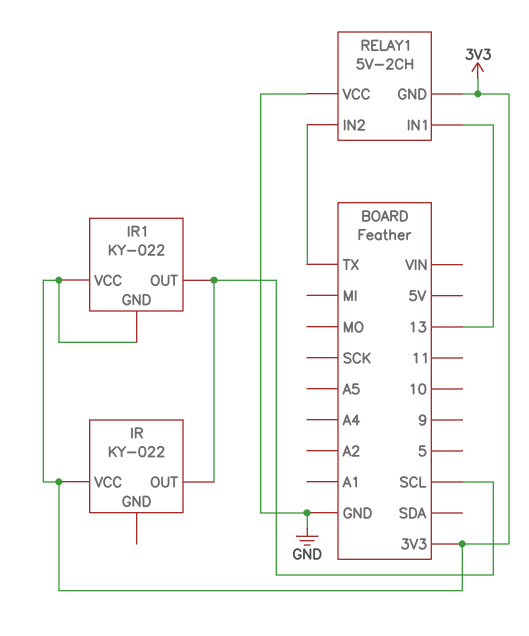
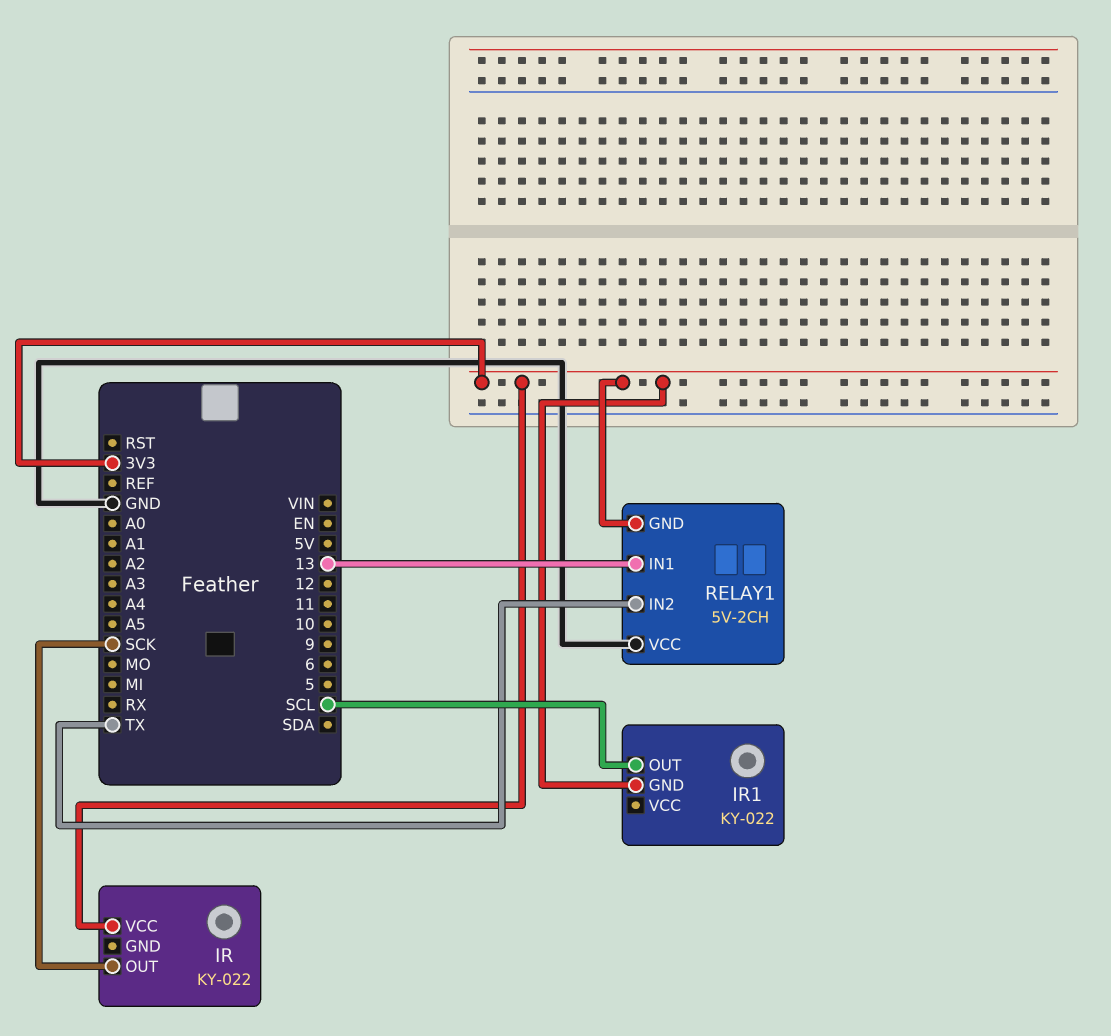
IR pin OUT: SCL -> SCK
IR1 pin VCC: 3V3 -> none

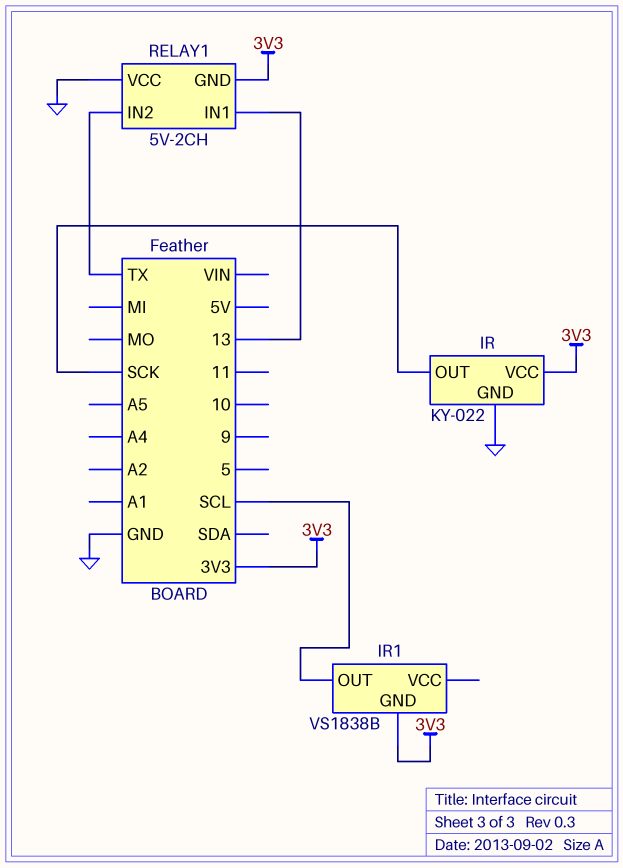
IR pin GND: none -> GND
IR1: KY-022 -> VS1838B

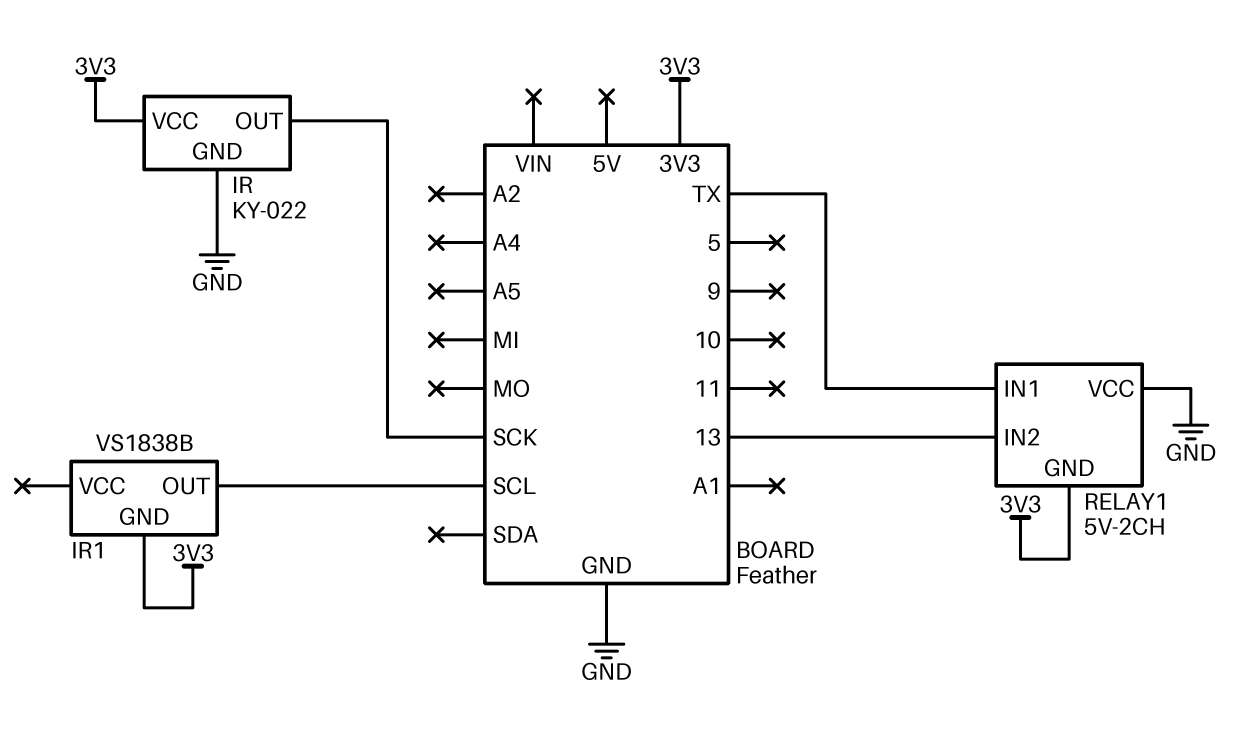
RELAY1 pin IN1: 13 -> TX
RELAY1 pin IN2: TX -> 13

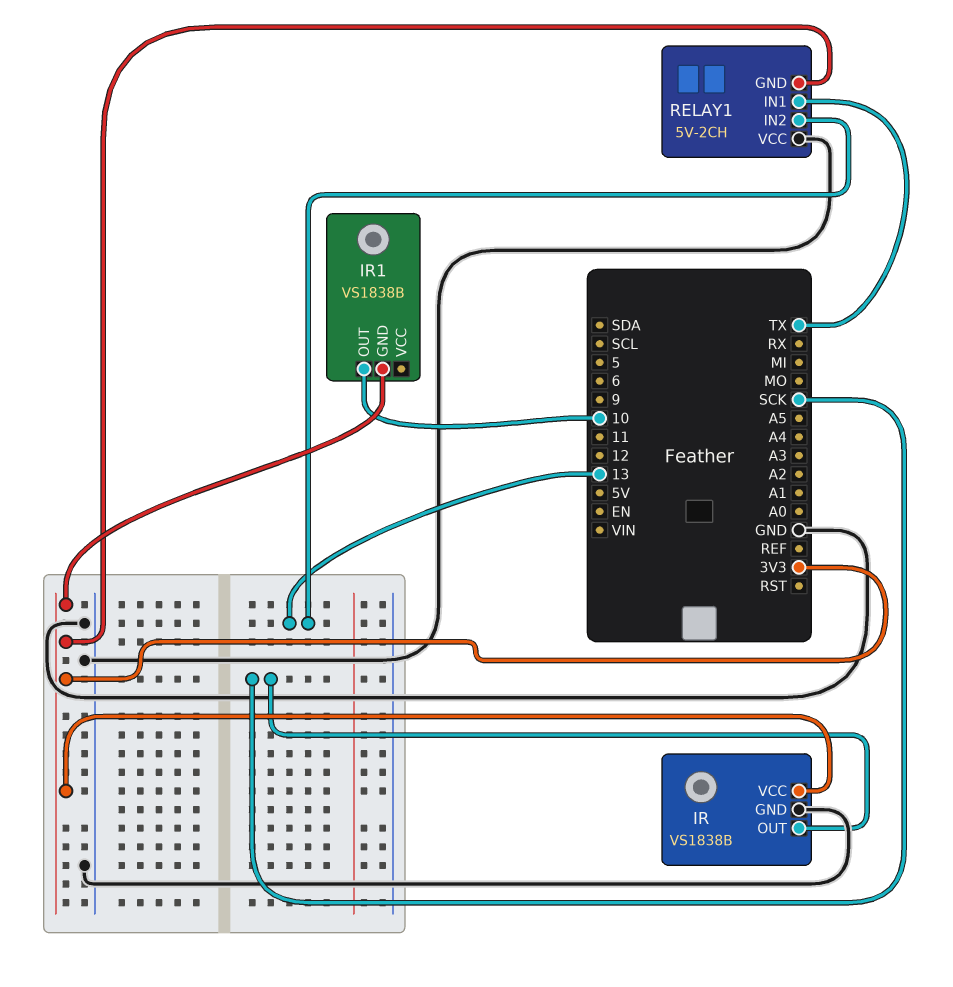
IR: KY-022 -> VS1838B
IR1 pin OUT: SCL -> 10

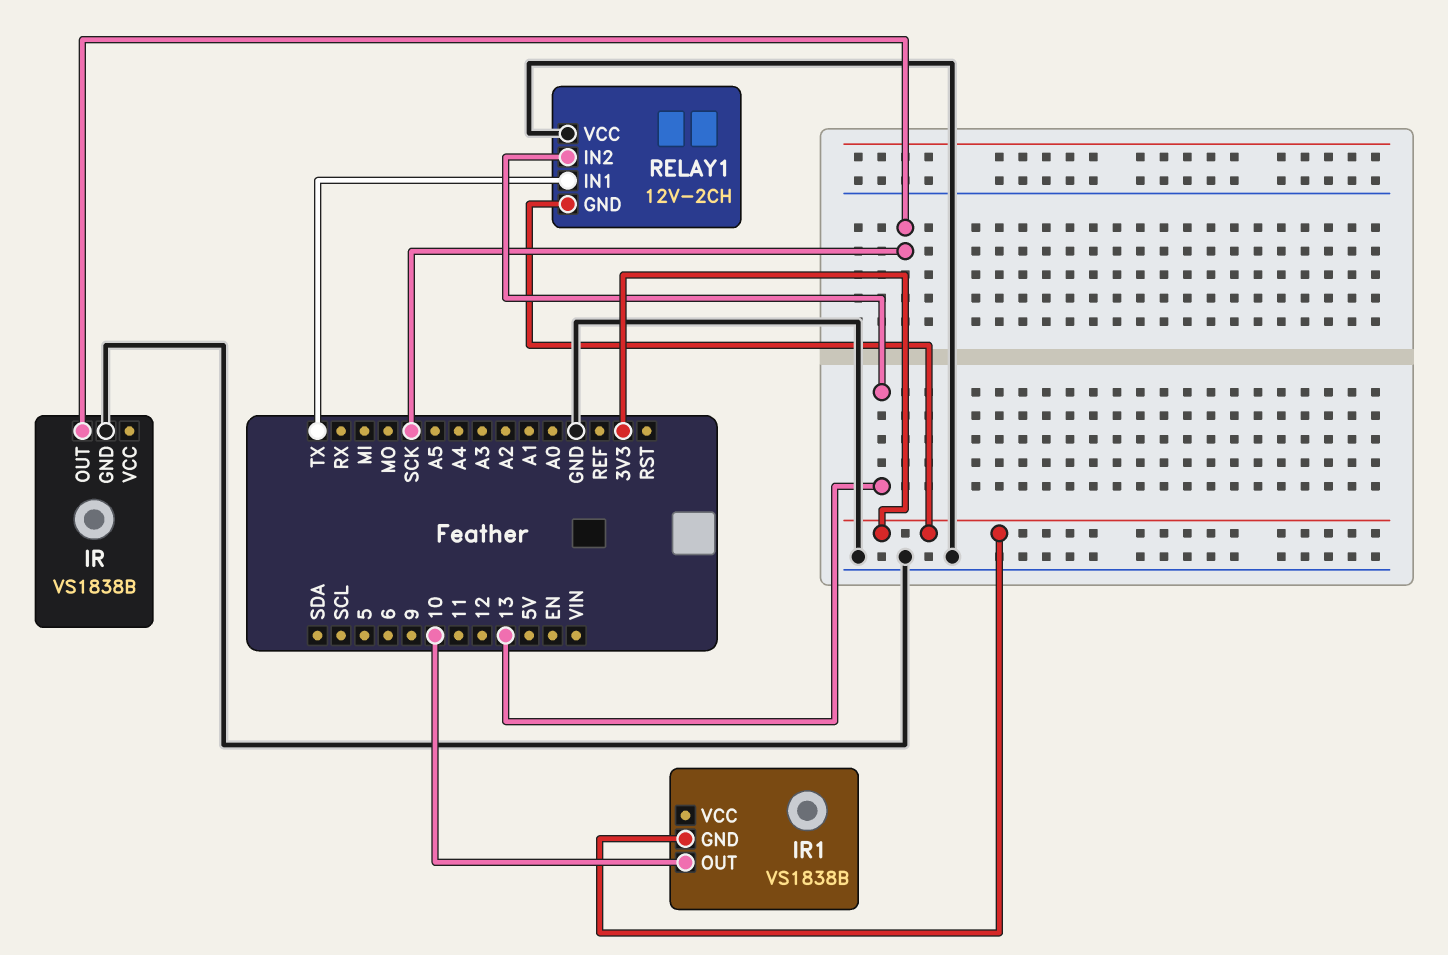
IR pin VCC: 3V3 -> none
RELAY1: 5V-2CH -> 12V-2CH

